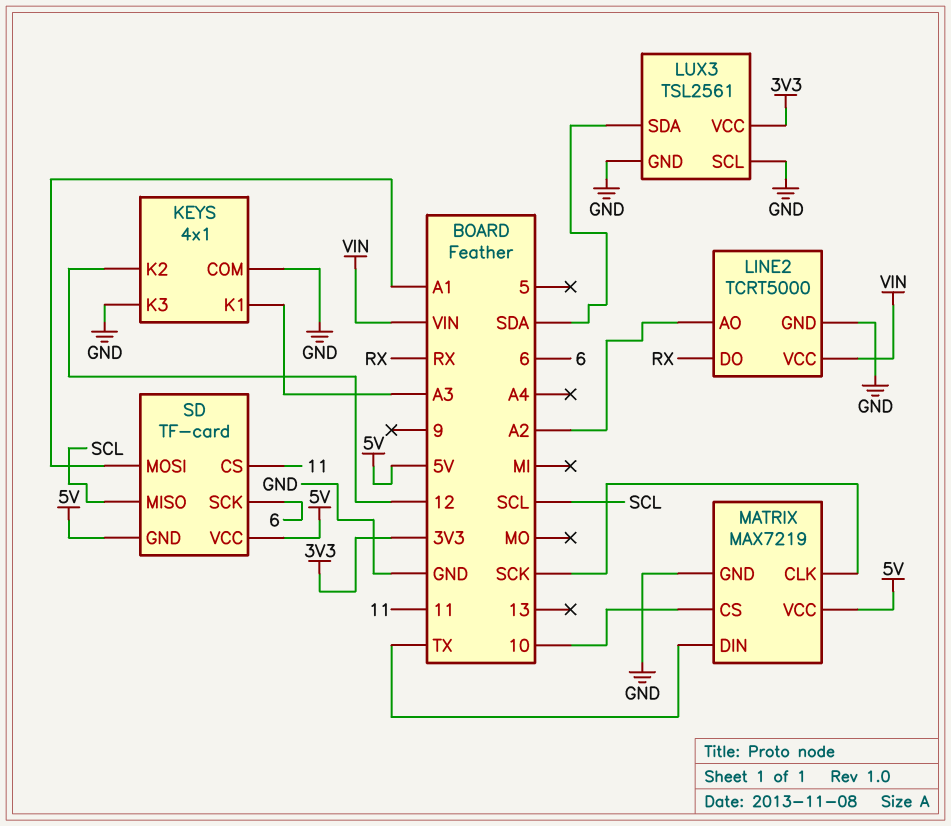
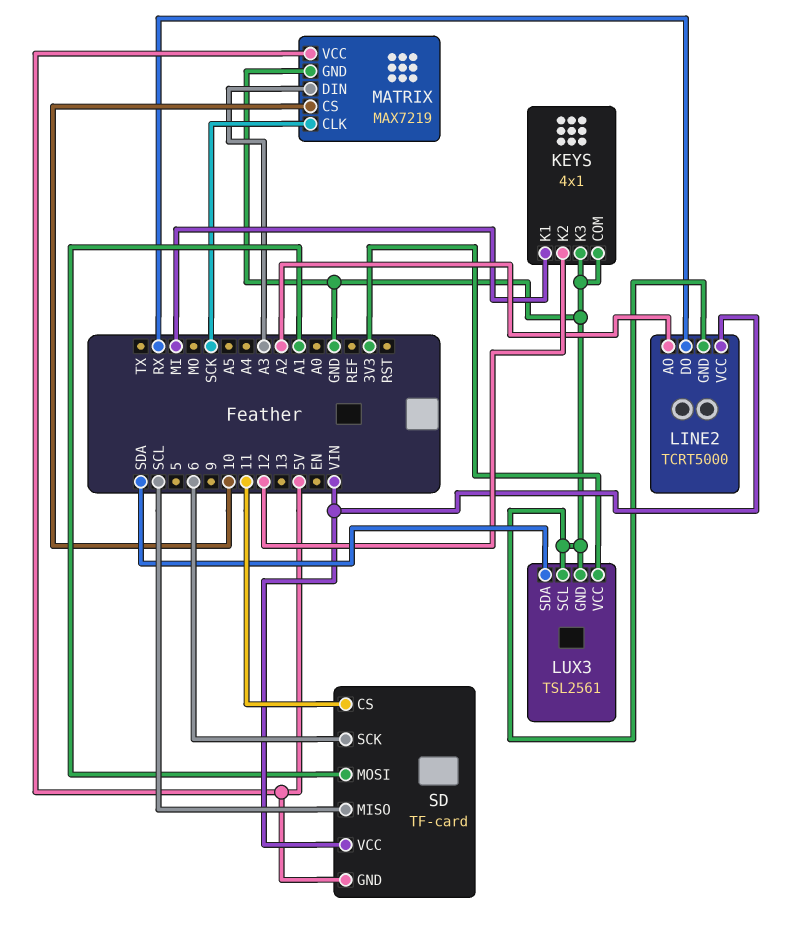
KEYS pin K1: A3 -> MI
MATRIX pin DIN: TX -> A3
SD pin VCC: 5V -> VIN

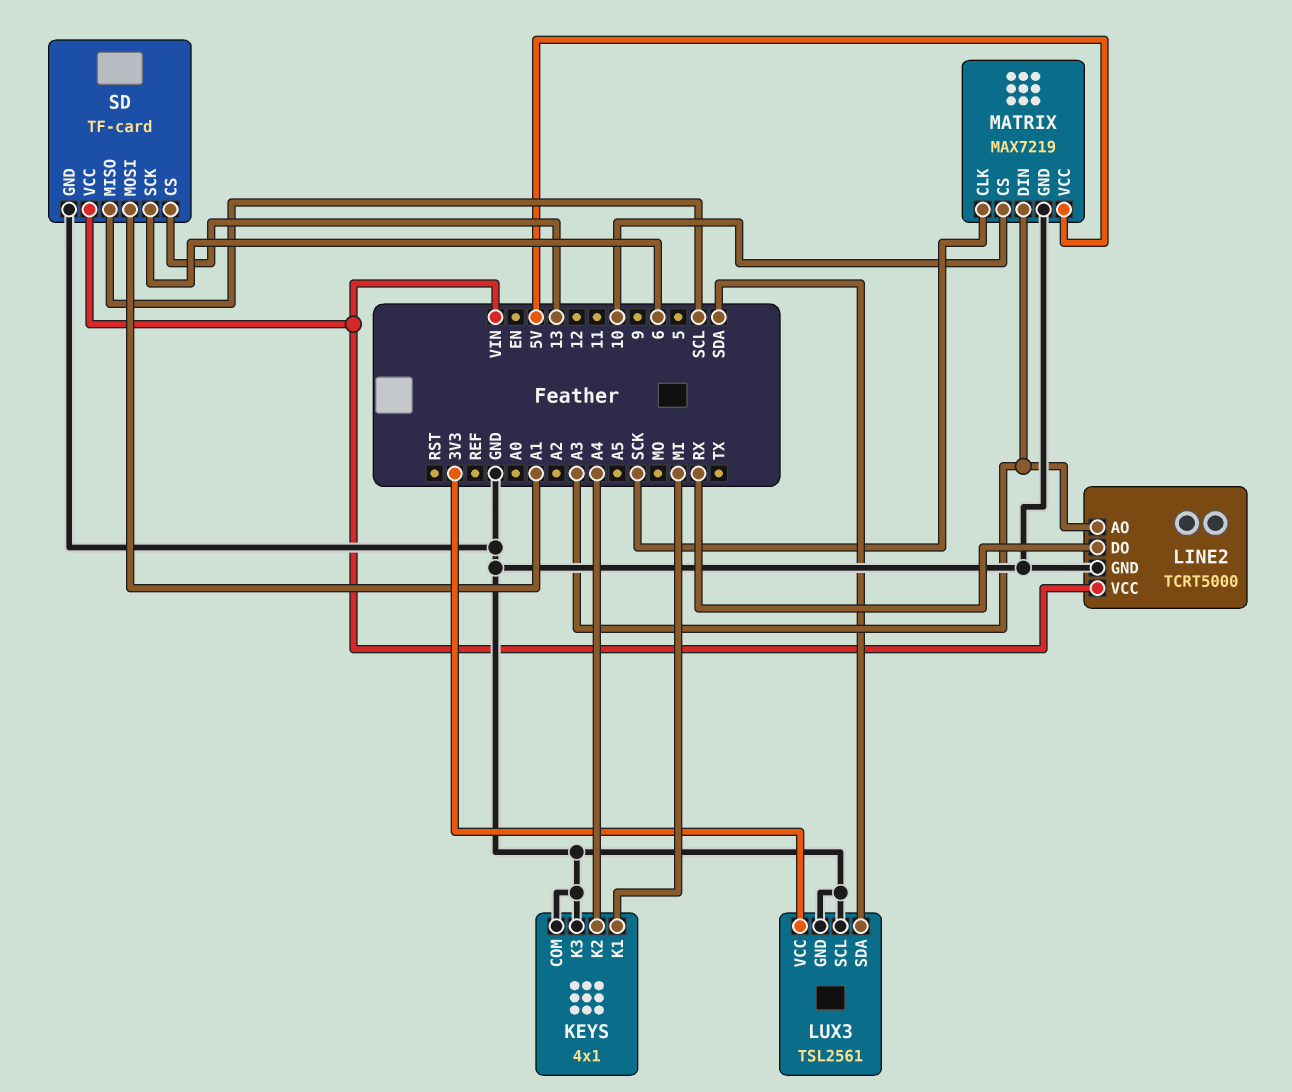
KEYS pin K2: 12 -> A4
LINE2 pin AO: A2 -> A3
SD pin CS: 11 -> 13
SD pin GND: 5V -> GND

